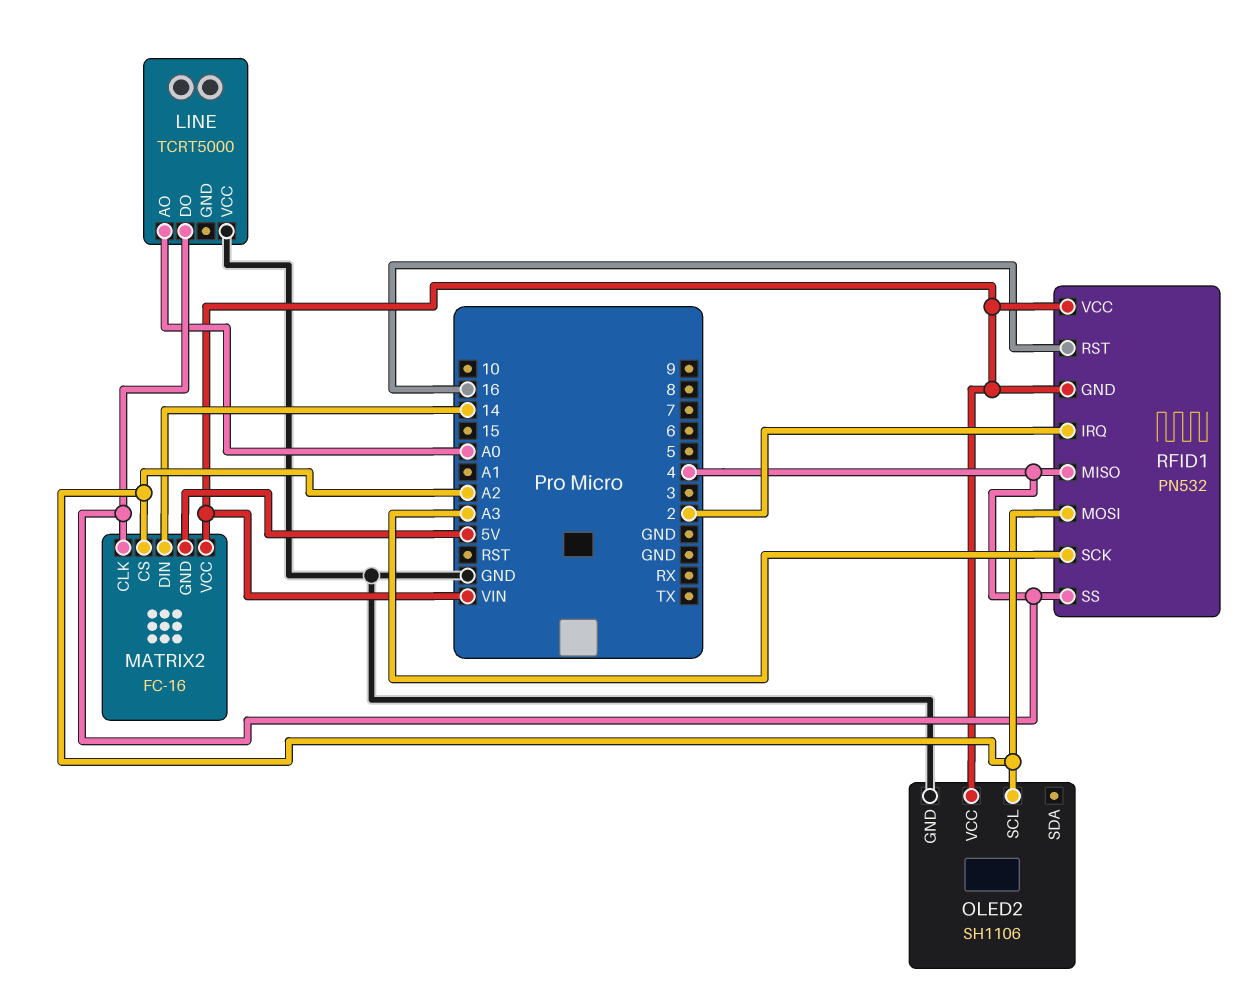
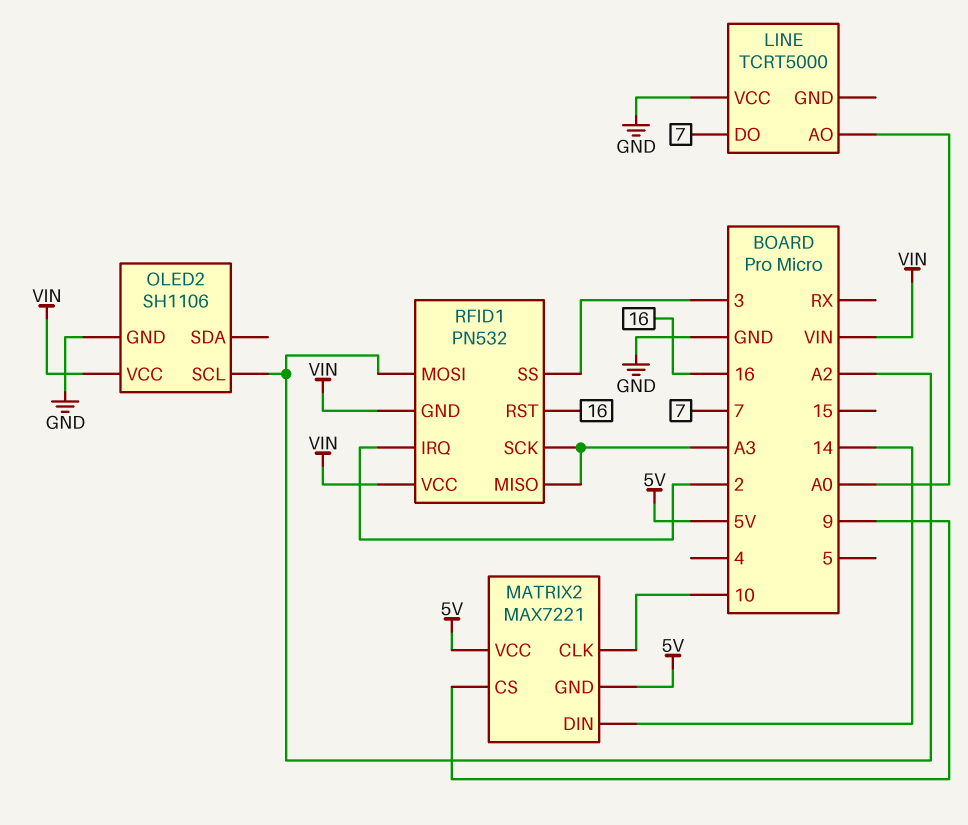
LINE pin DO: 4 -> 7
MATRIX2: FC-16 -> MAX7221
MATRIX2 pin CLK: 4 -> 10
MATRIX2 pin CS: A2 -> 9
MATRIX2 pin VCC: VIN -> 5V
RFID1 pin MISO: 4 -> A3
RFID1 pin SS: 4 -> 3

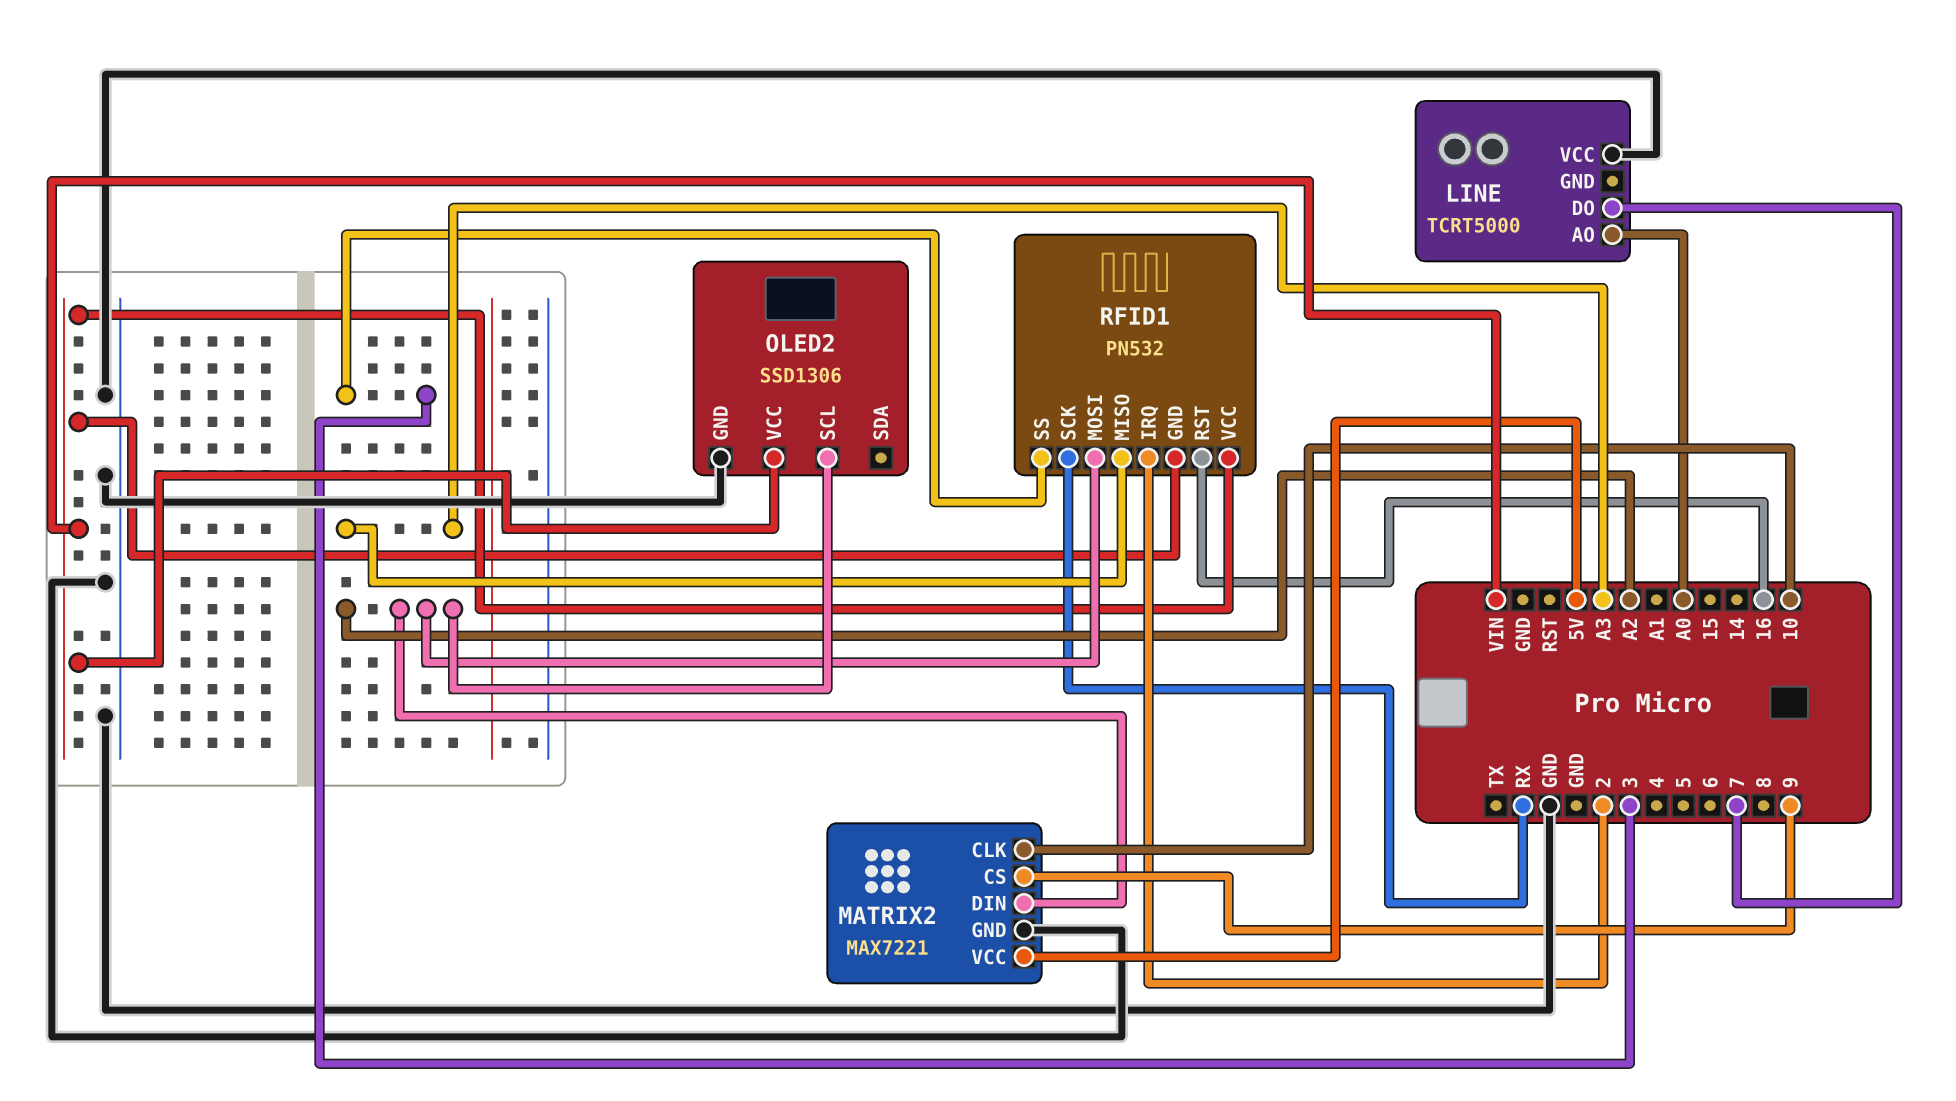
MATRIX2 pin DIN: 14 -> A2
MATRIX2 pin GND: 5V -> GND
OLED2: SH1106 -> SSD1306
RFID1 pin SCK: A3 -> RX

